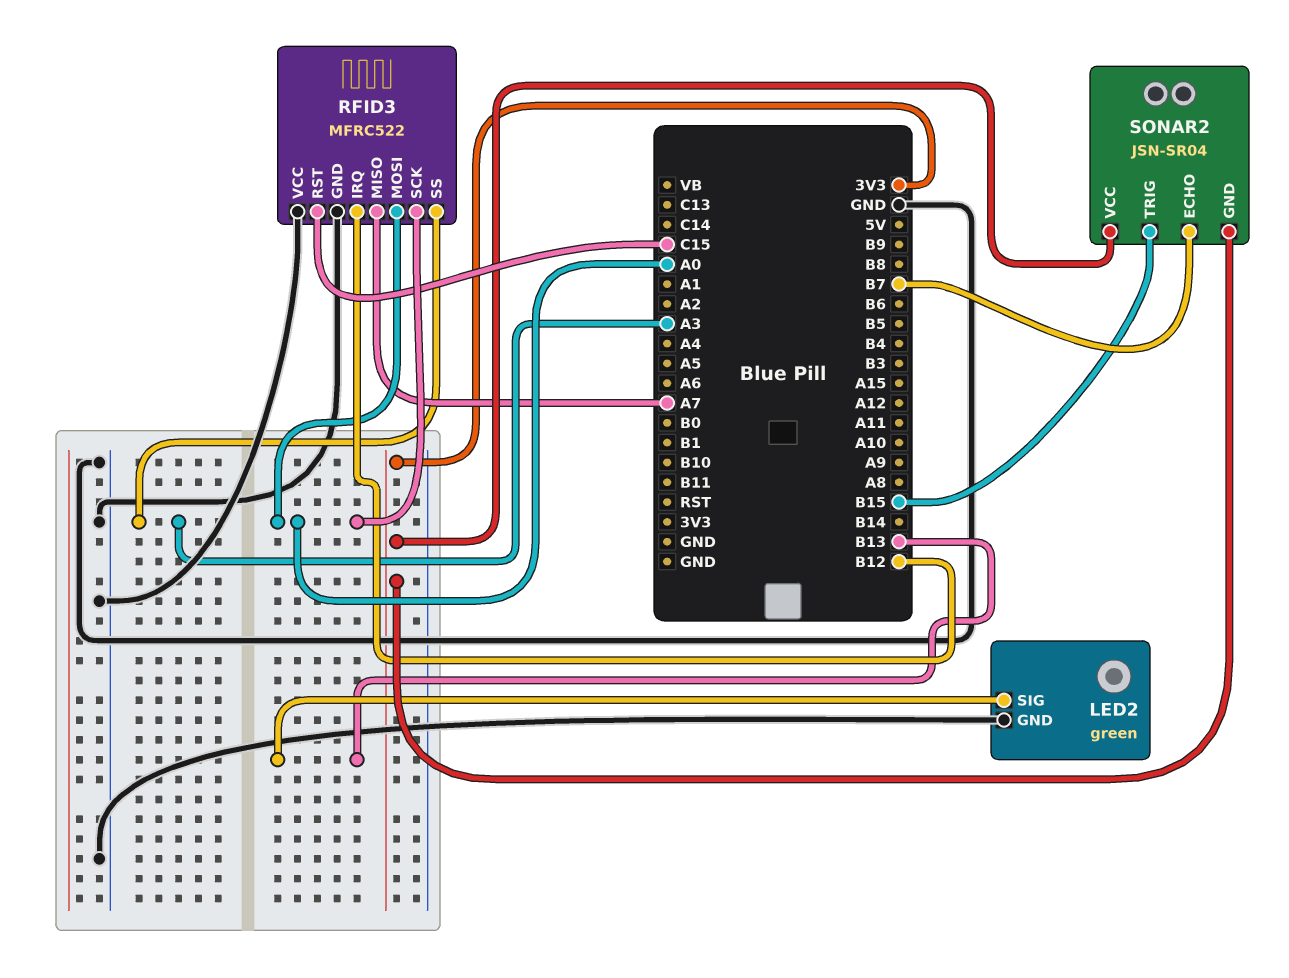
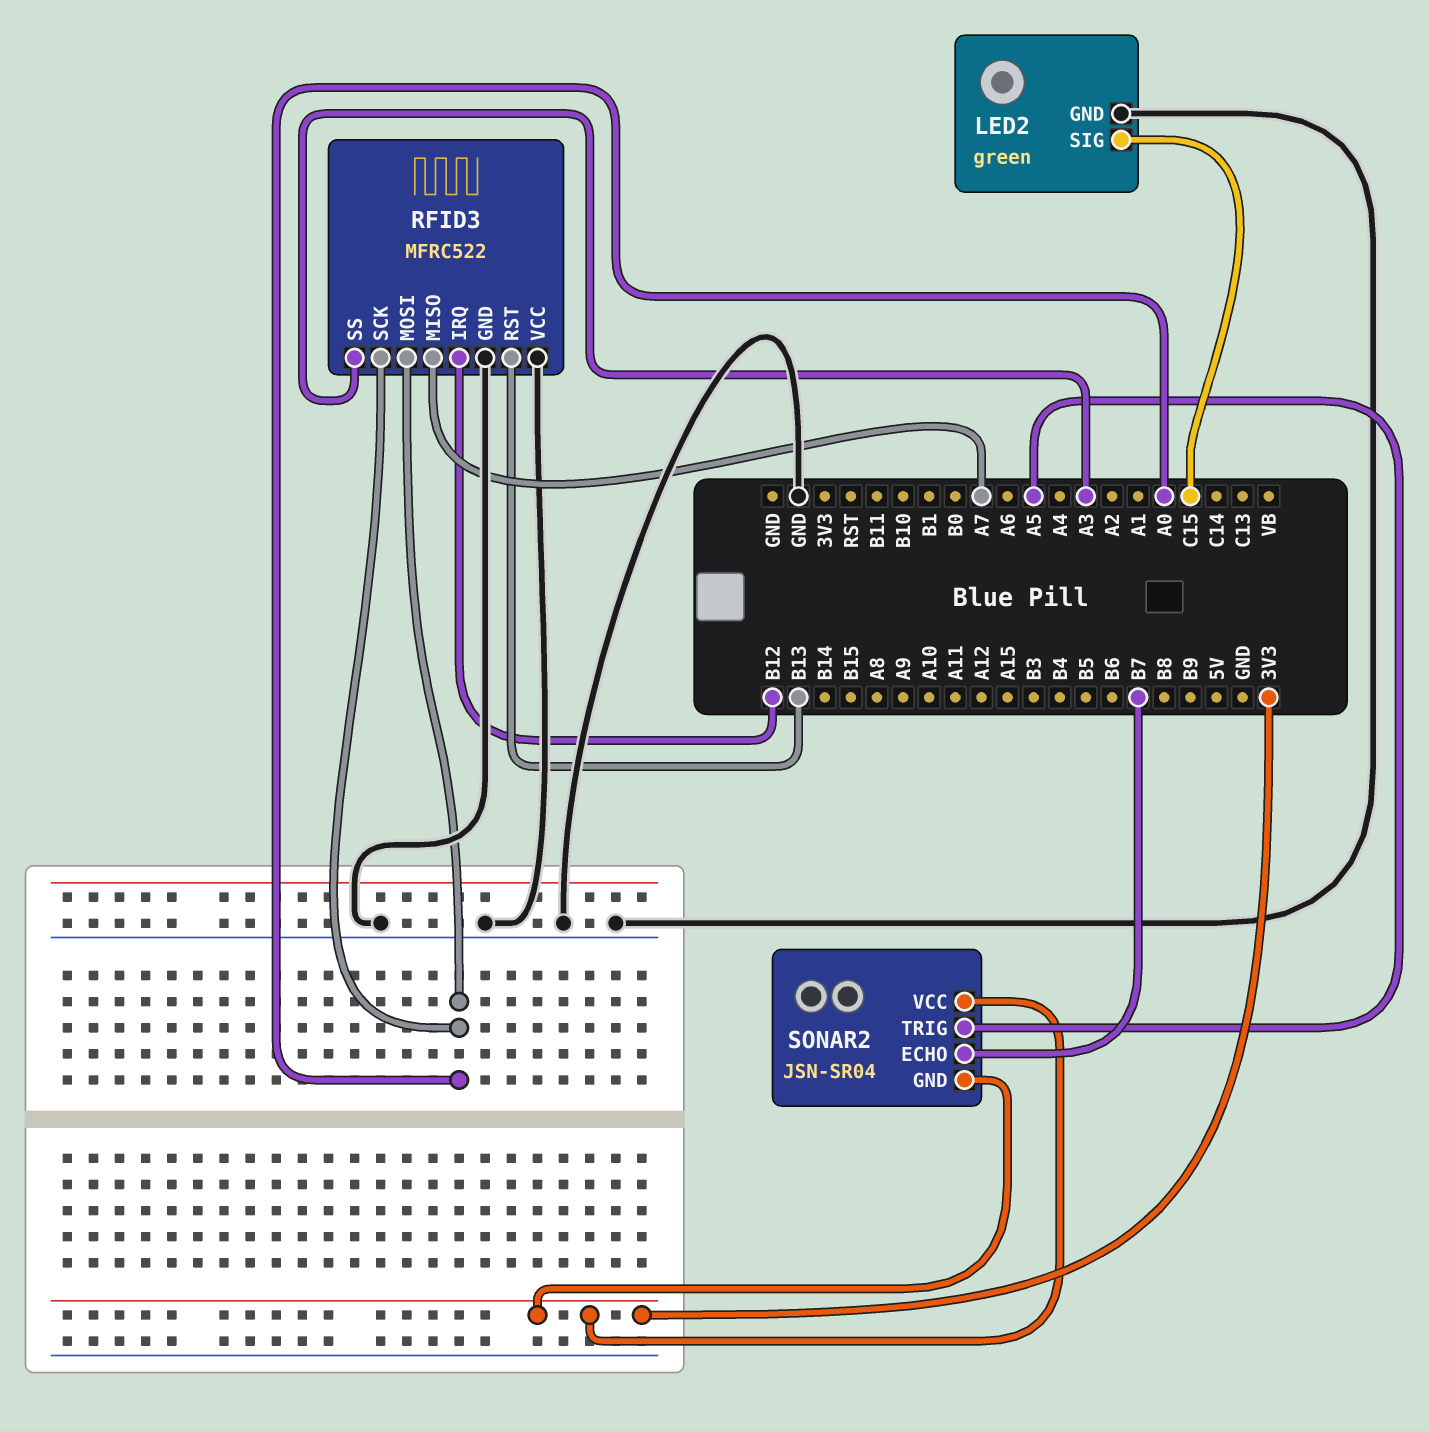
LED2 pin SIG: B13 -> C15
RFID3 pin RST: C15 -> B13
SONAR2 pin TRIG: B15 -> A5

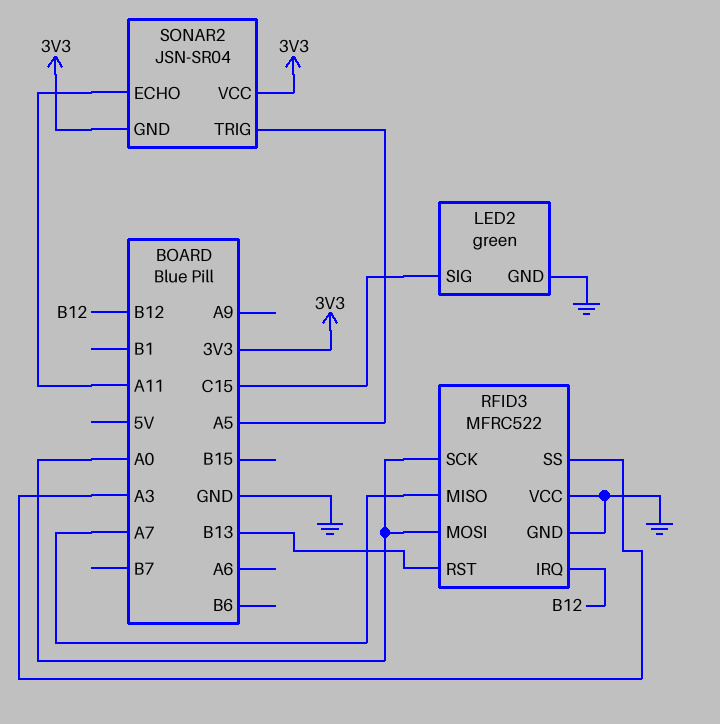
SONAR2 pin ECHO: B7 -> A11

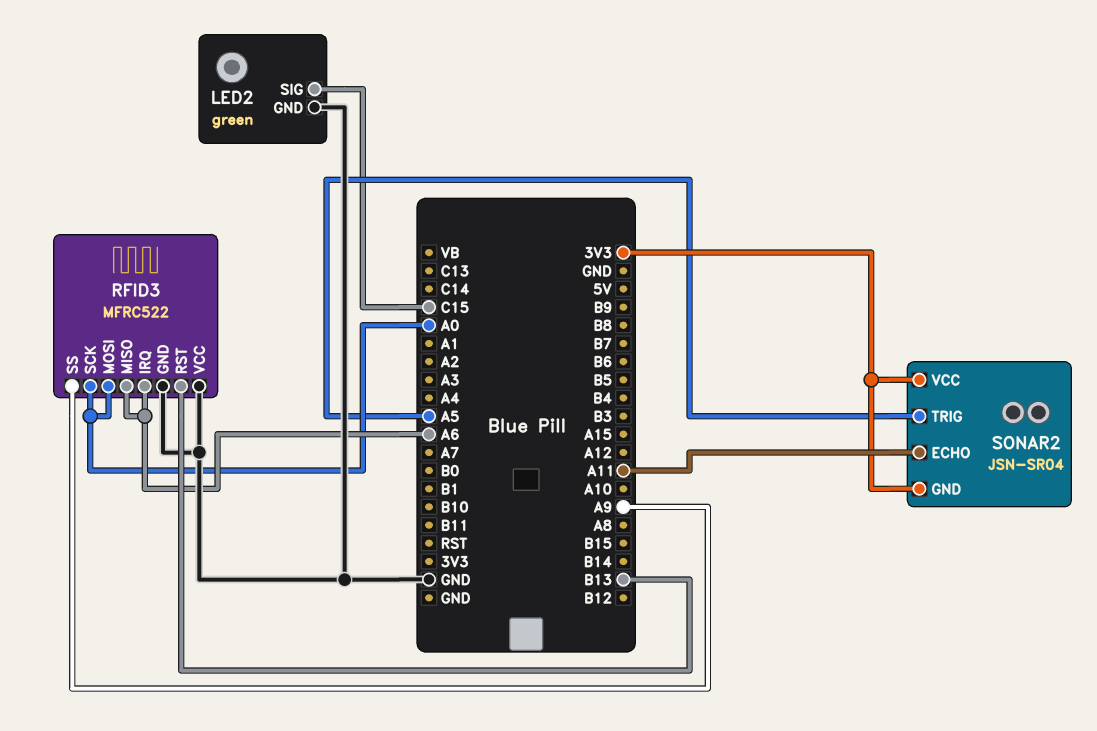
RFID3 pin IRQ: B12 -> A6
RFID3 pin MISO: A7 -> A6
RFID3 pin SS: A3 -> A9

